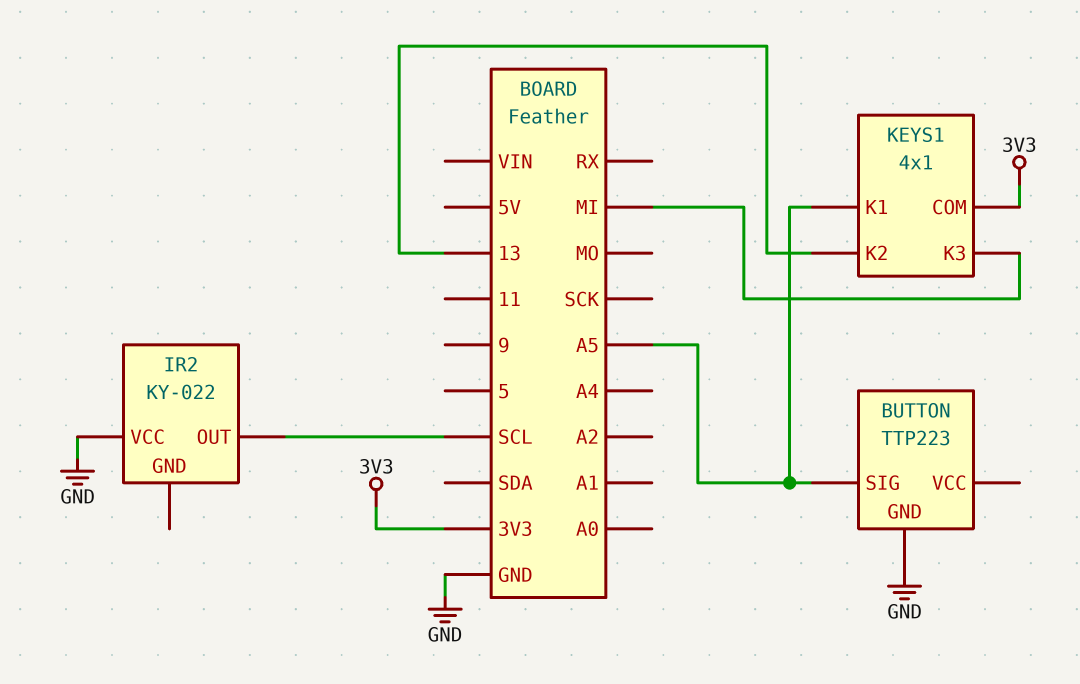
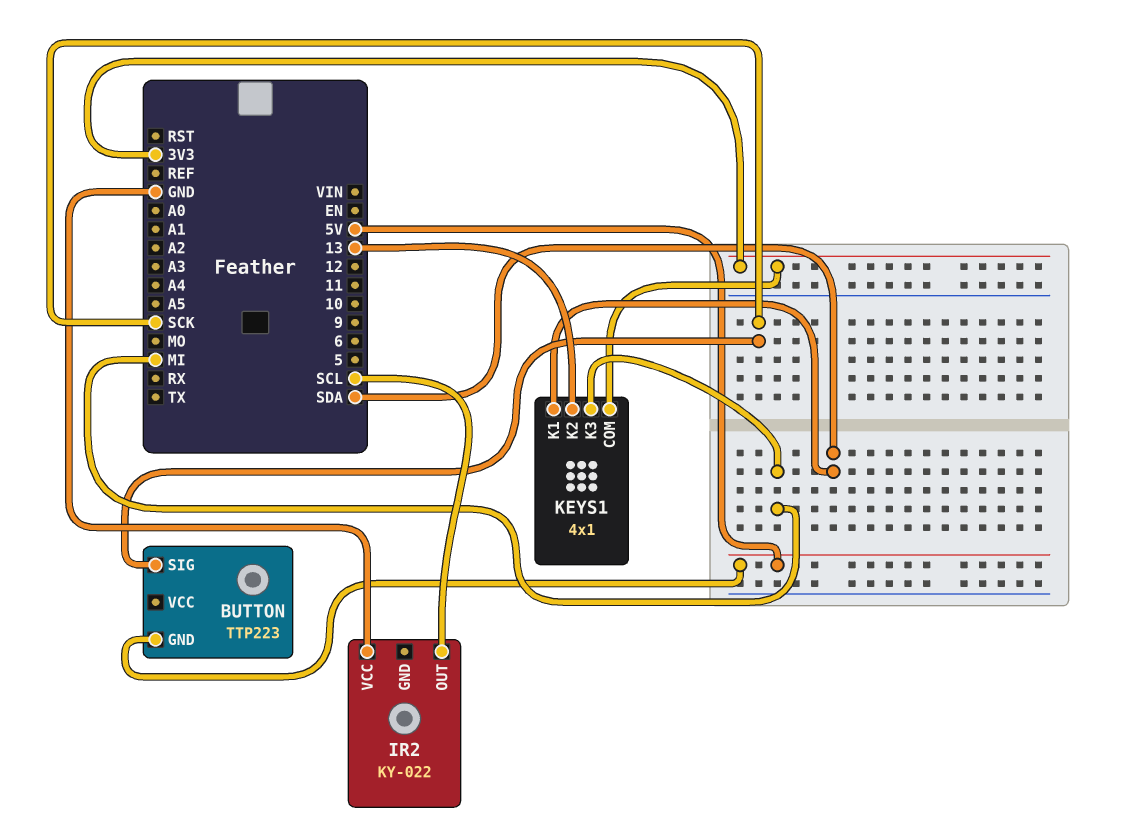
BUTTON pin GND: GND -> 5V
BUTTON pin SIG: A5 -> SCK
KEYS1 pin K1: A5 -> SDA

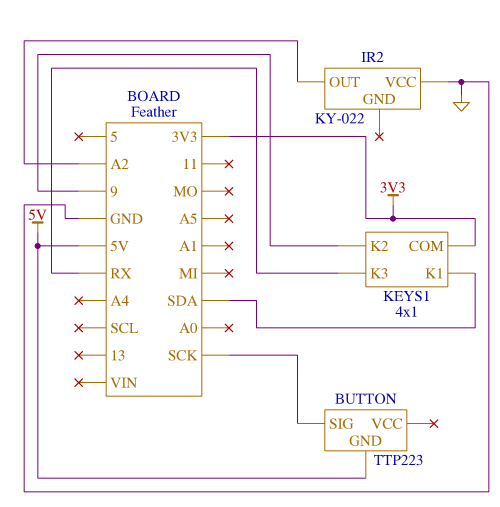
IR2 pin OUT: SCL -> A2
KEYS1 pin K2: 13 -> 9
KEYS1 pin K3: MI -> RX

